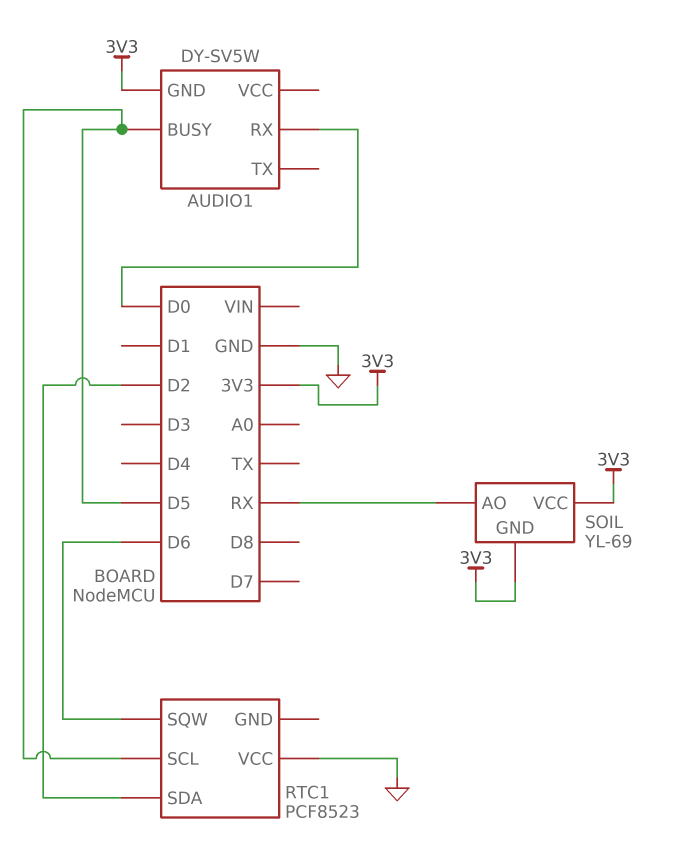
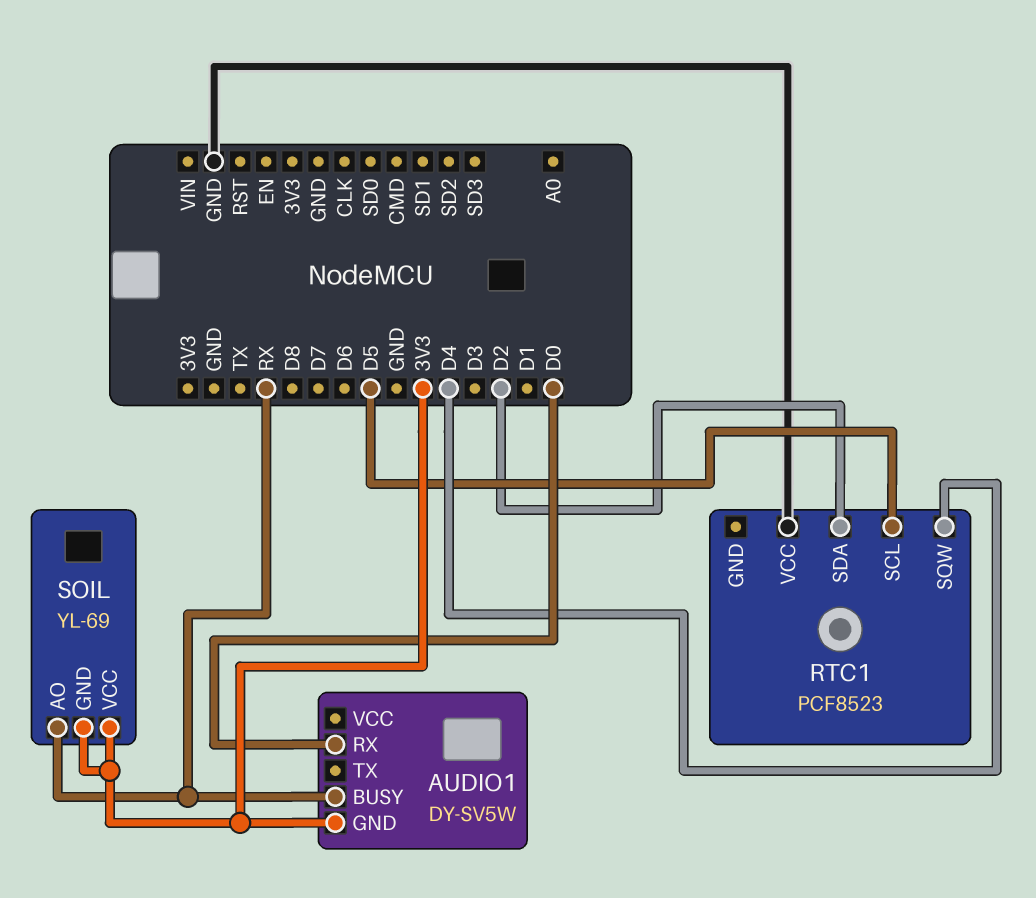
AUDIO1 pin BUSY: D5 -> RX
RTC1 pin SQW: D6 -> D4

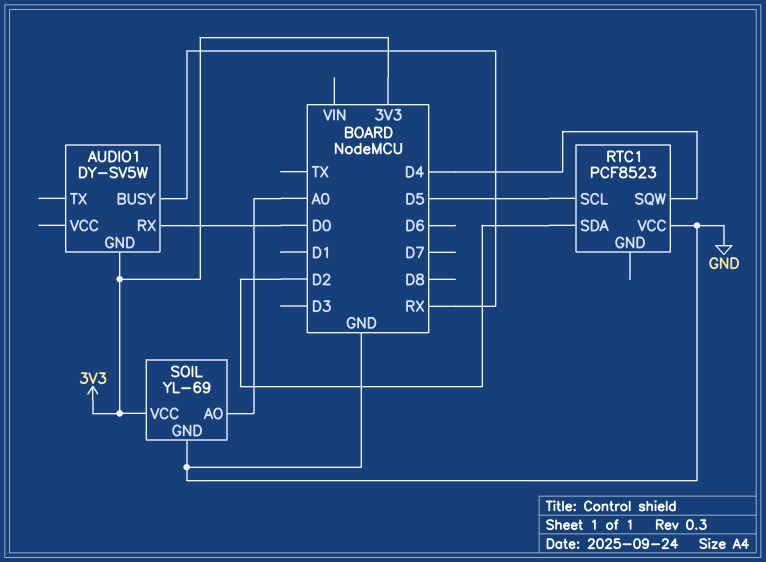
SOIL pin AO: RX -> A0
SOIL pin GND: 3V3 -> GND

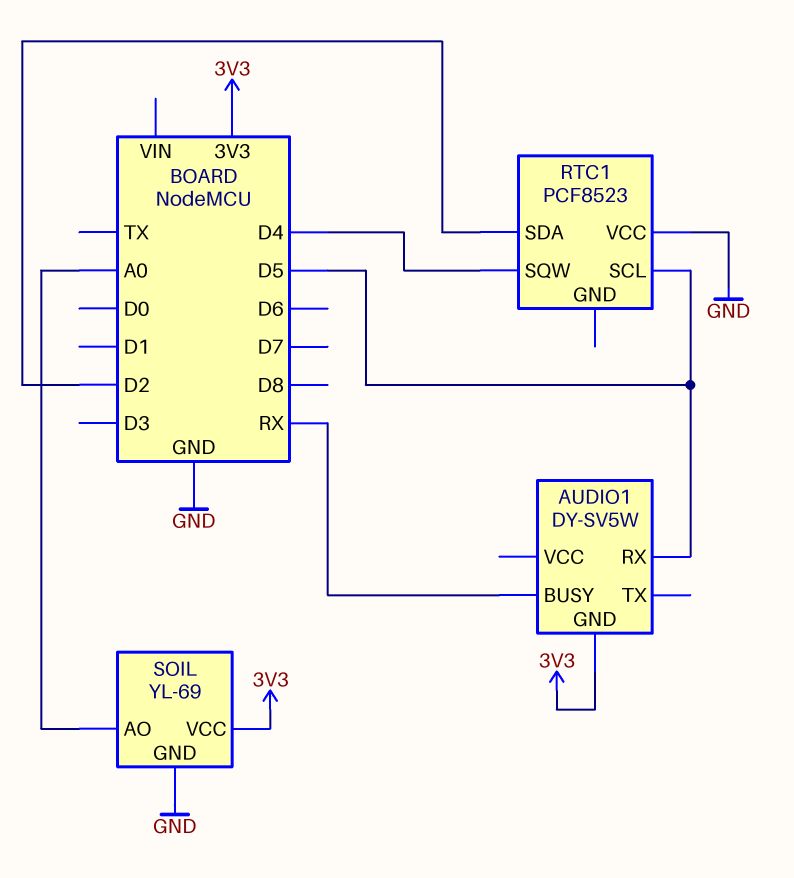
AUDIO1 pin RX: D0 -> D5

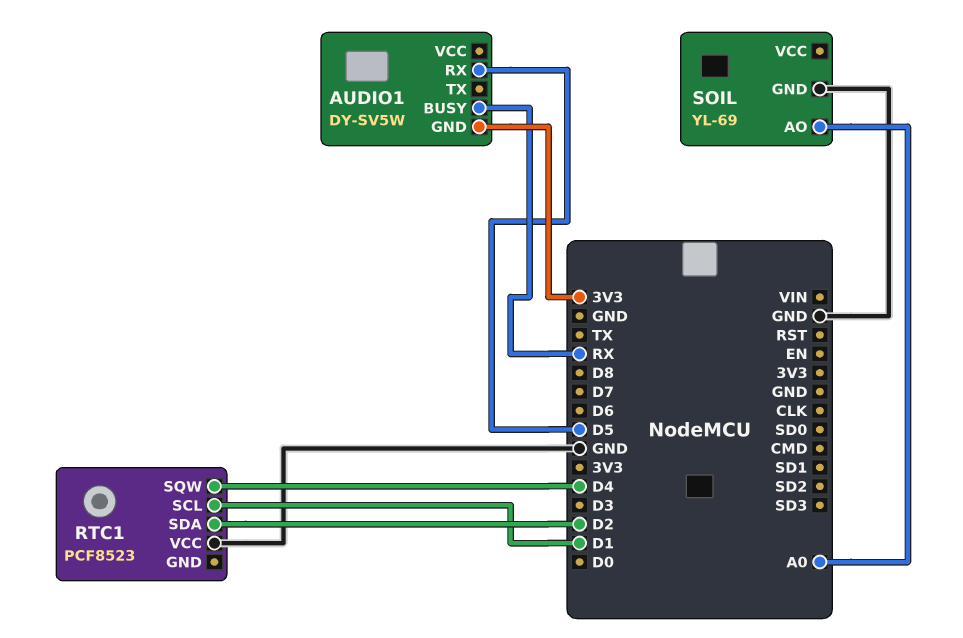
RTC1 pin SCL: D5 -> D1
SOIL pin VCC: 3V3 -> none

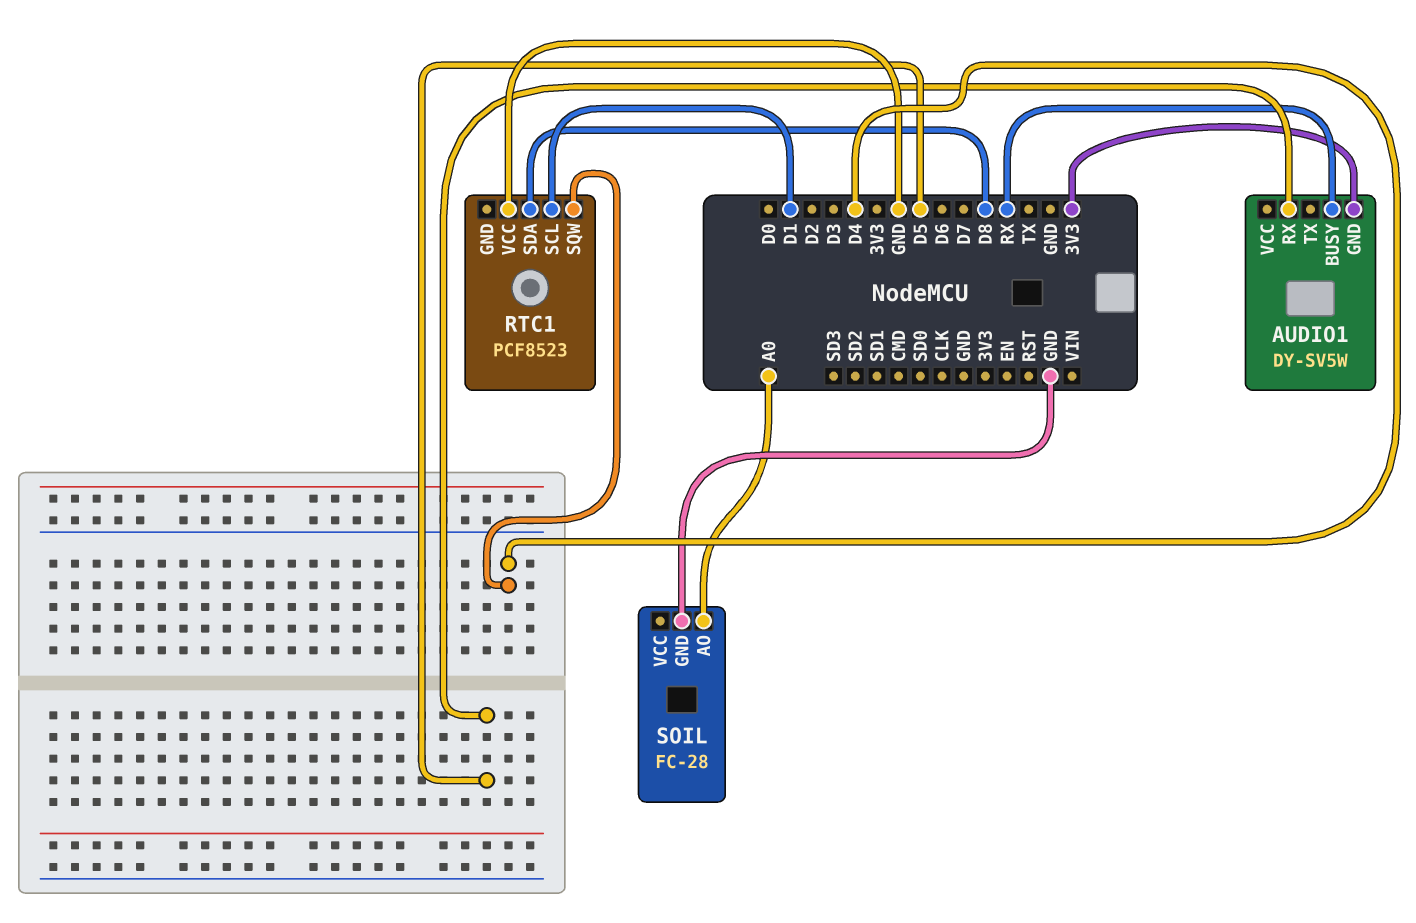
RTC1 pin SDA: D2 -> D8
SOIL: YL-69 -> FC-28

